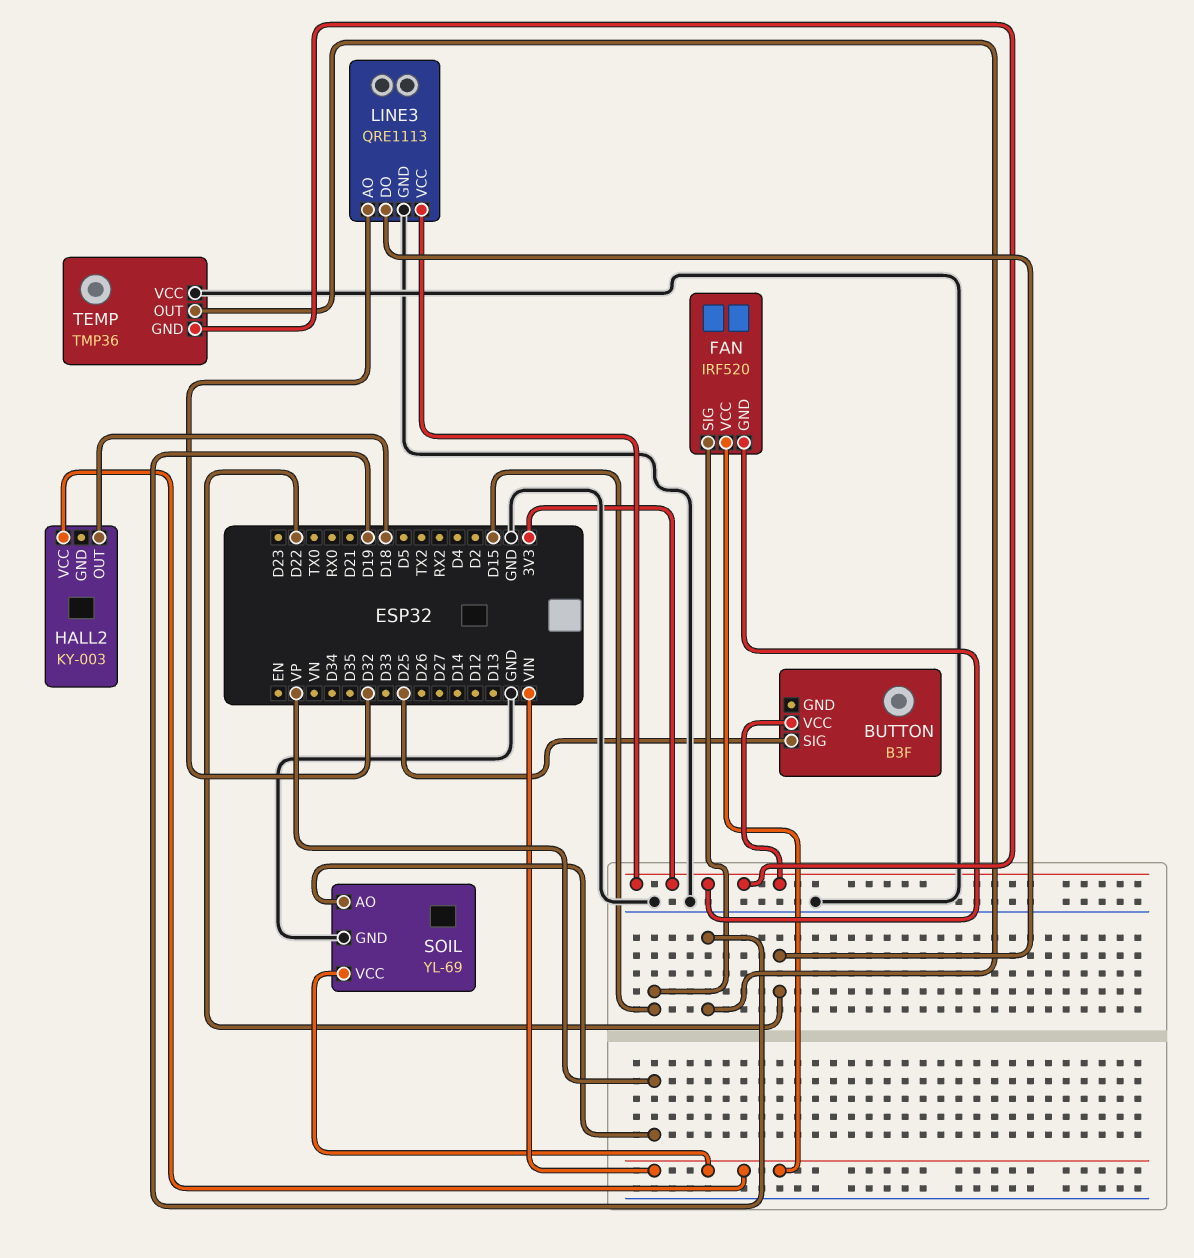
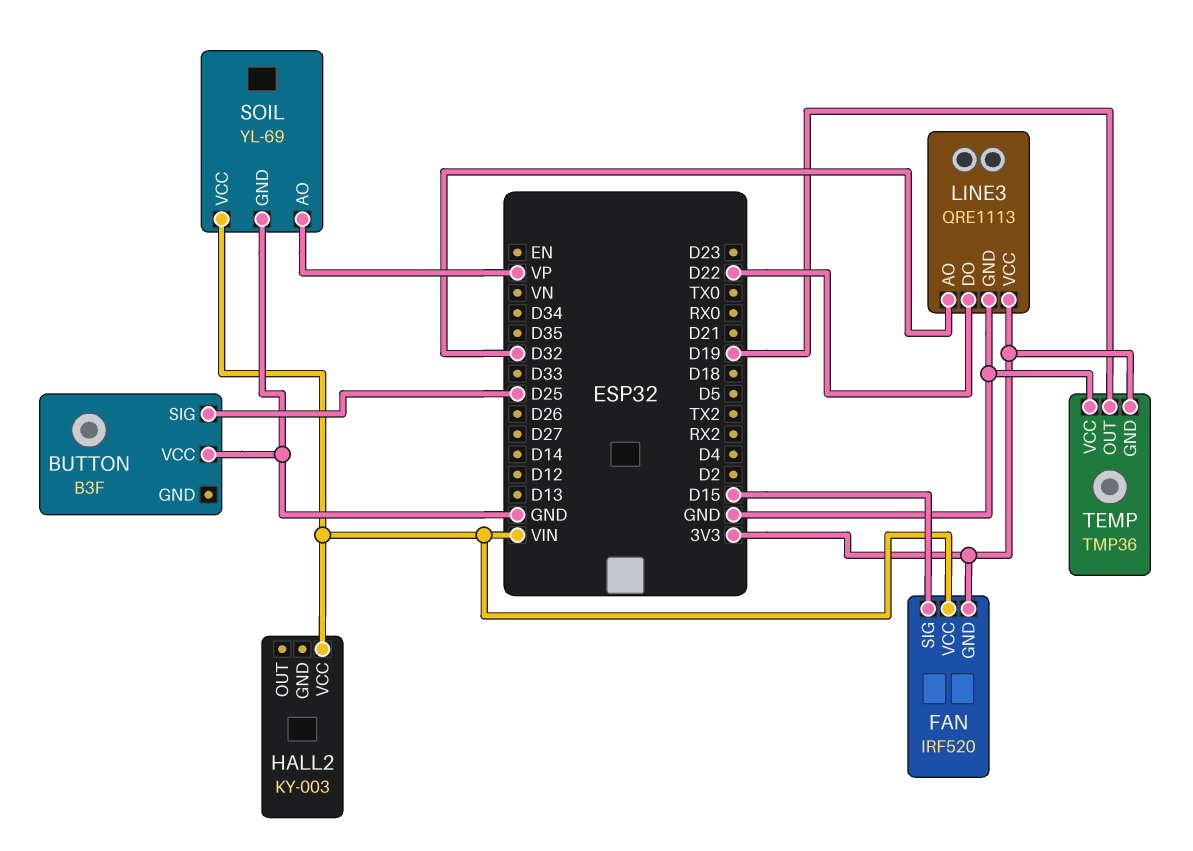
BUTTON pin VCC: 3V3 -> GND
HALL2 pin OUT: D18 -> none

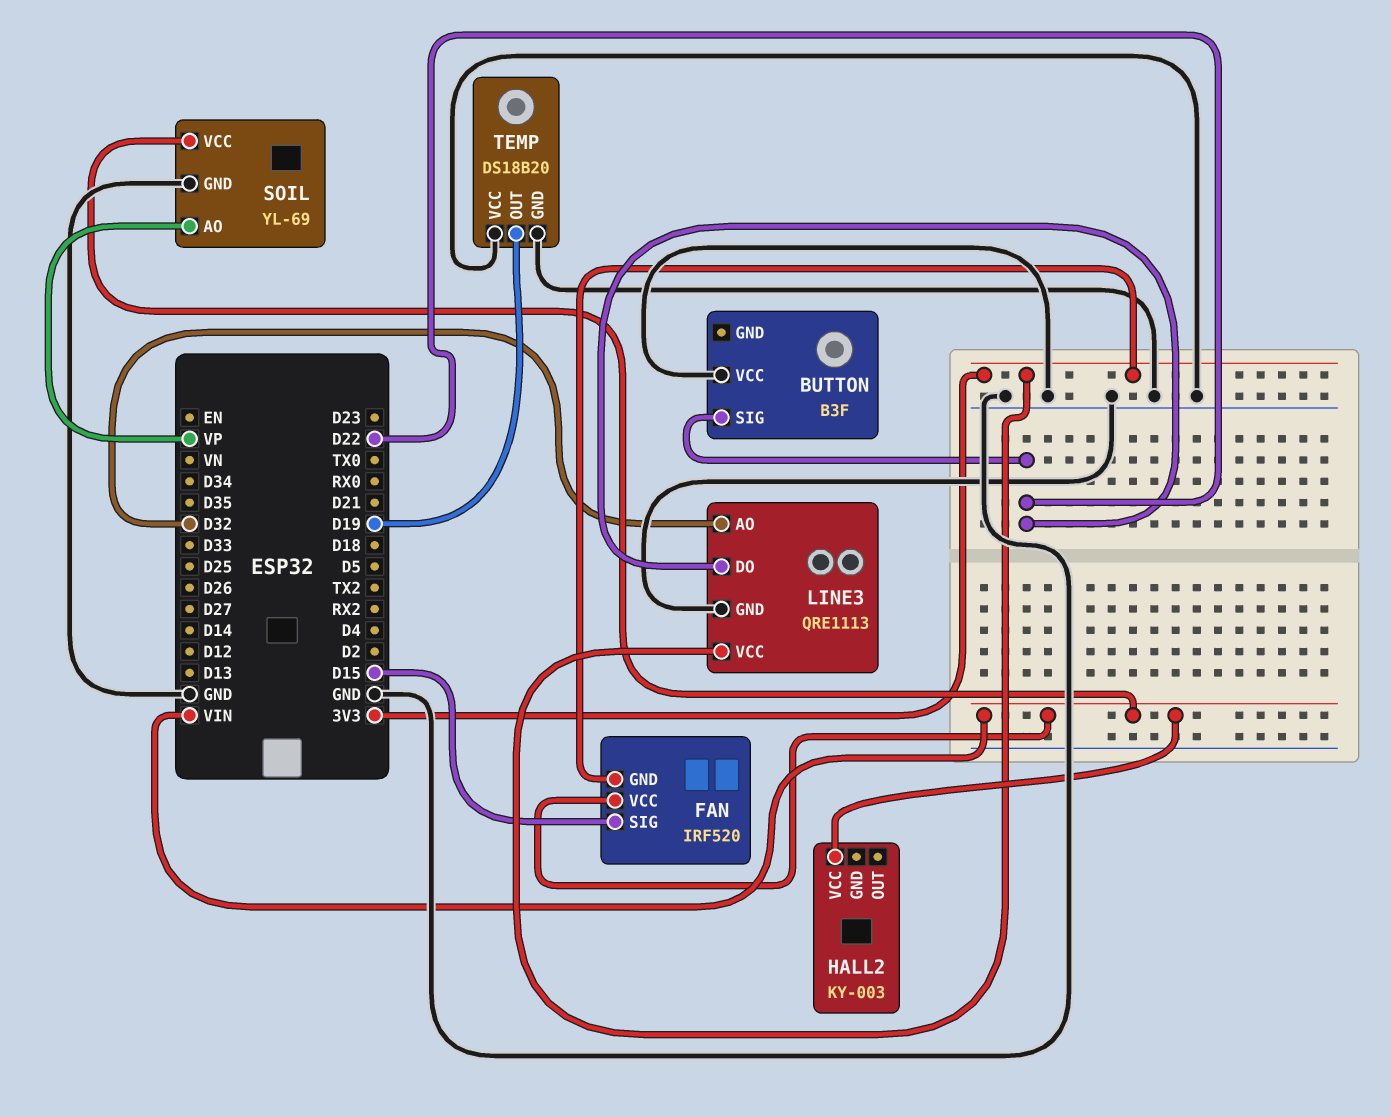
BUTTON pin SIG: D25 -> D22
TEMP: TMP36 -> DS18B20
TEMP pin GND: 3V3 -> GND

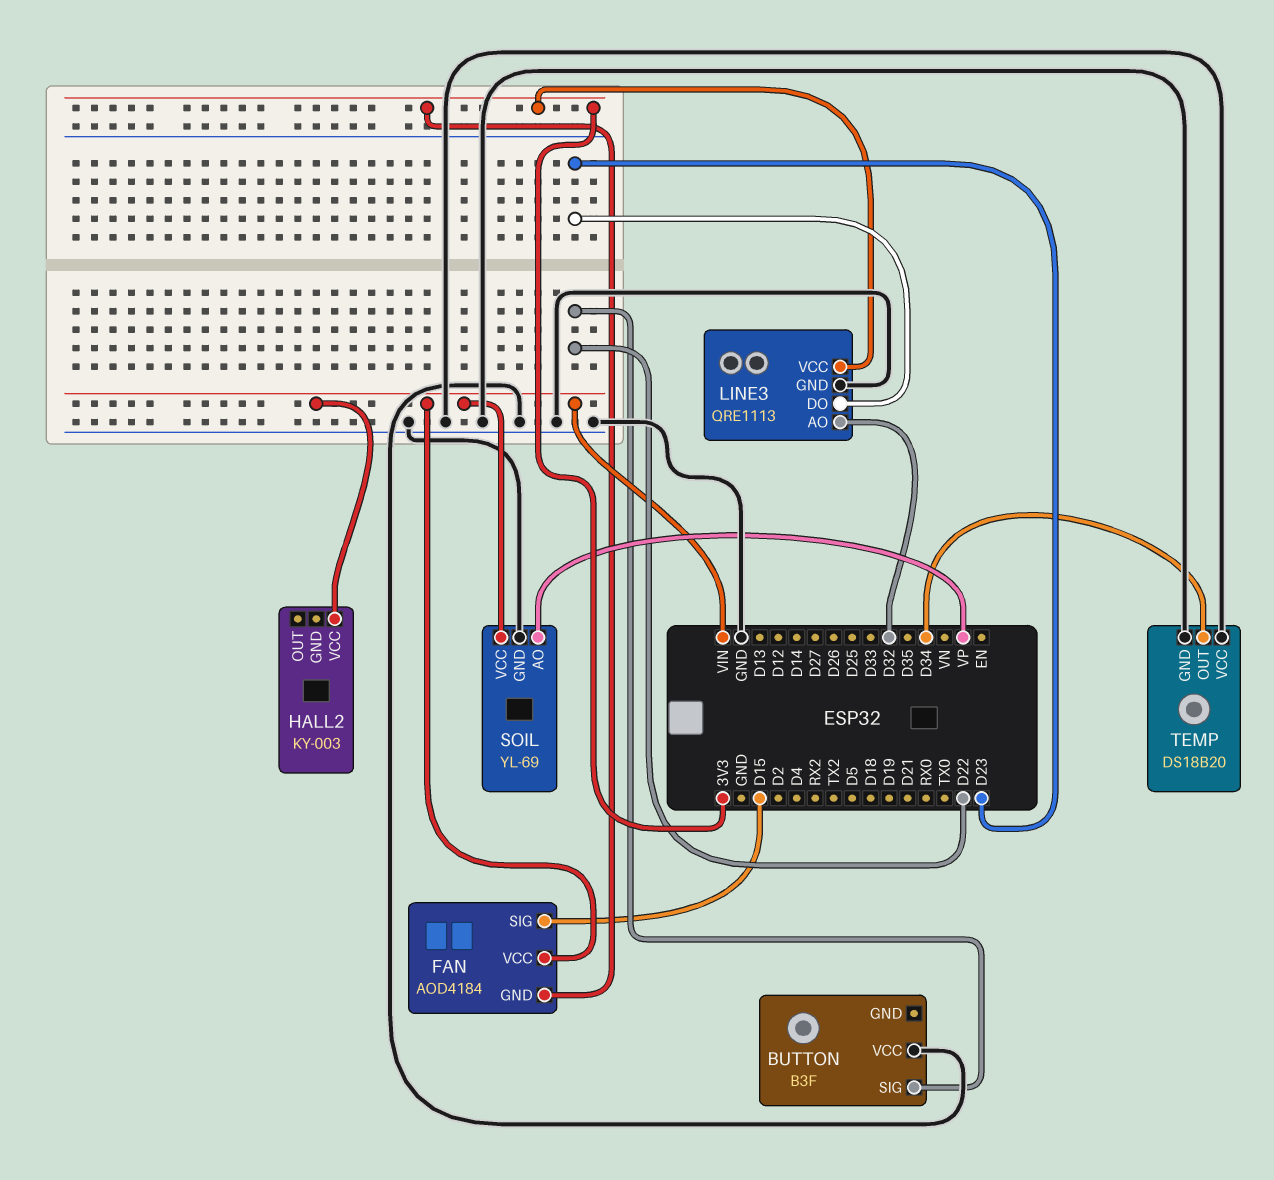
FAN: IRF520 -> AOD4184
LINE3 pin DO: D22 -> D23
TEMP pin OUT: D19 -> D34

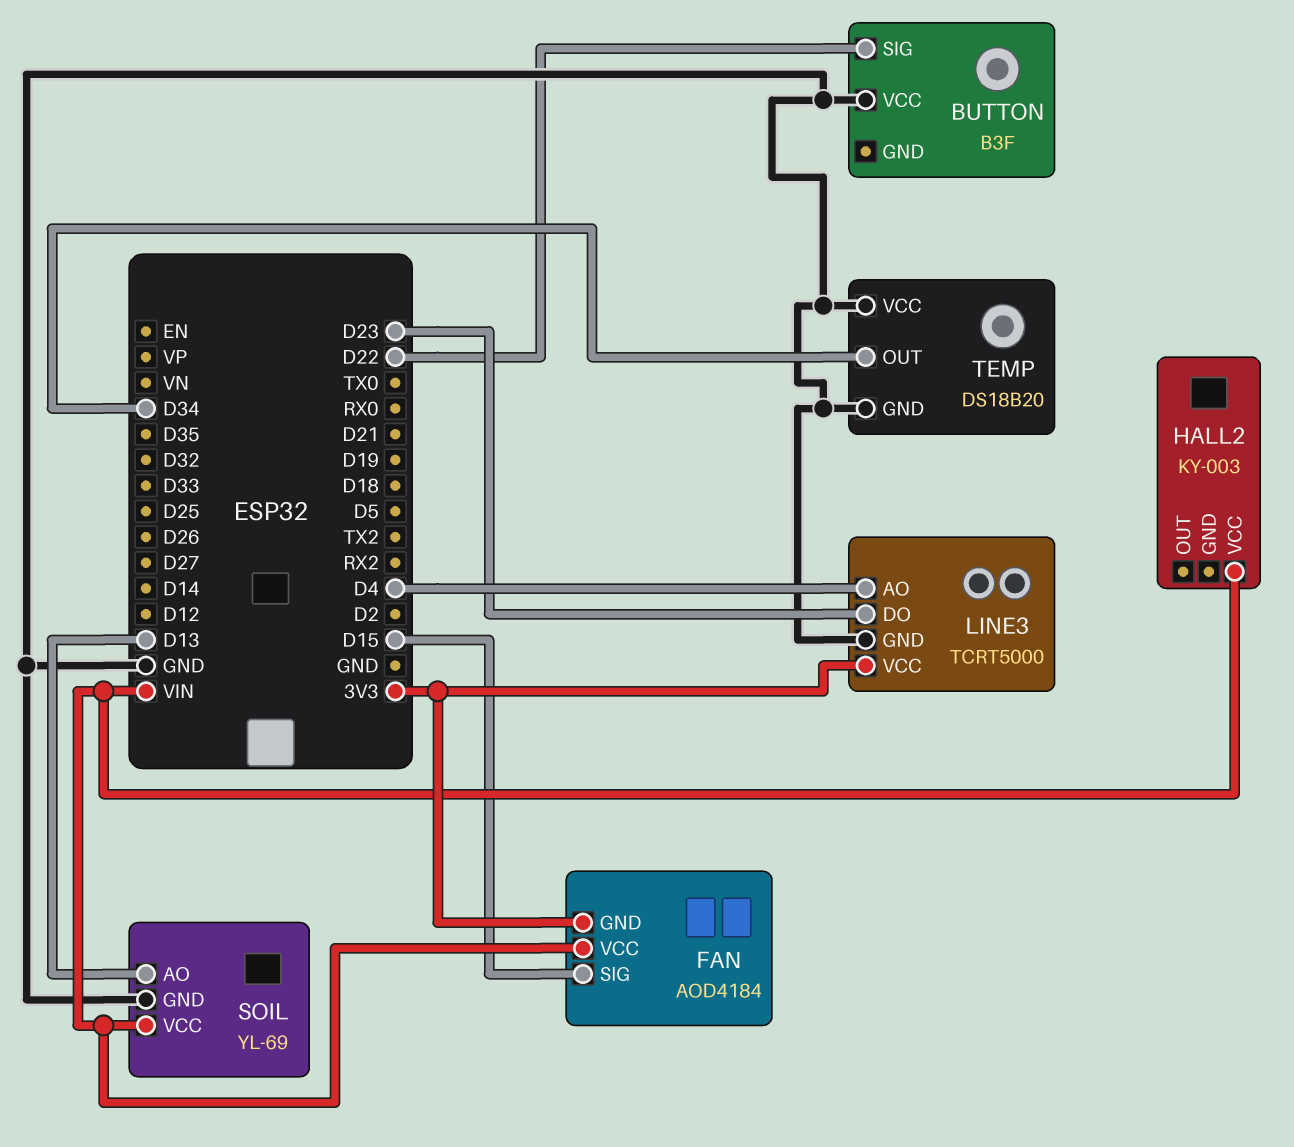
LINE3: QRE1113 -> TCRT5000
LINE3 pin AO: D32 -> D4
SOIL pin AO: VP -> D13

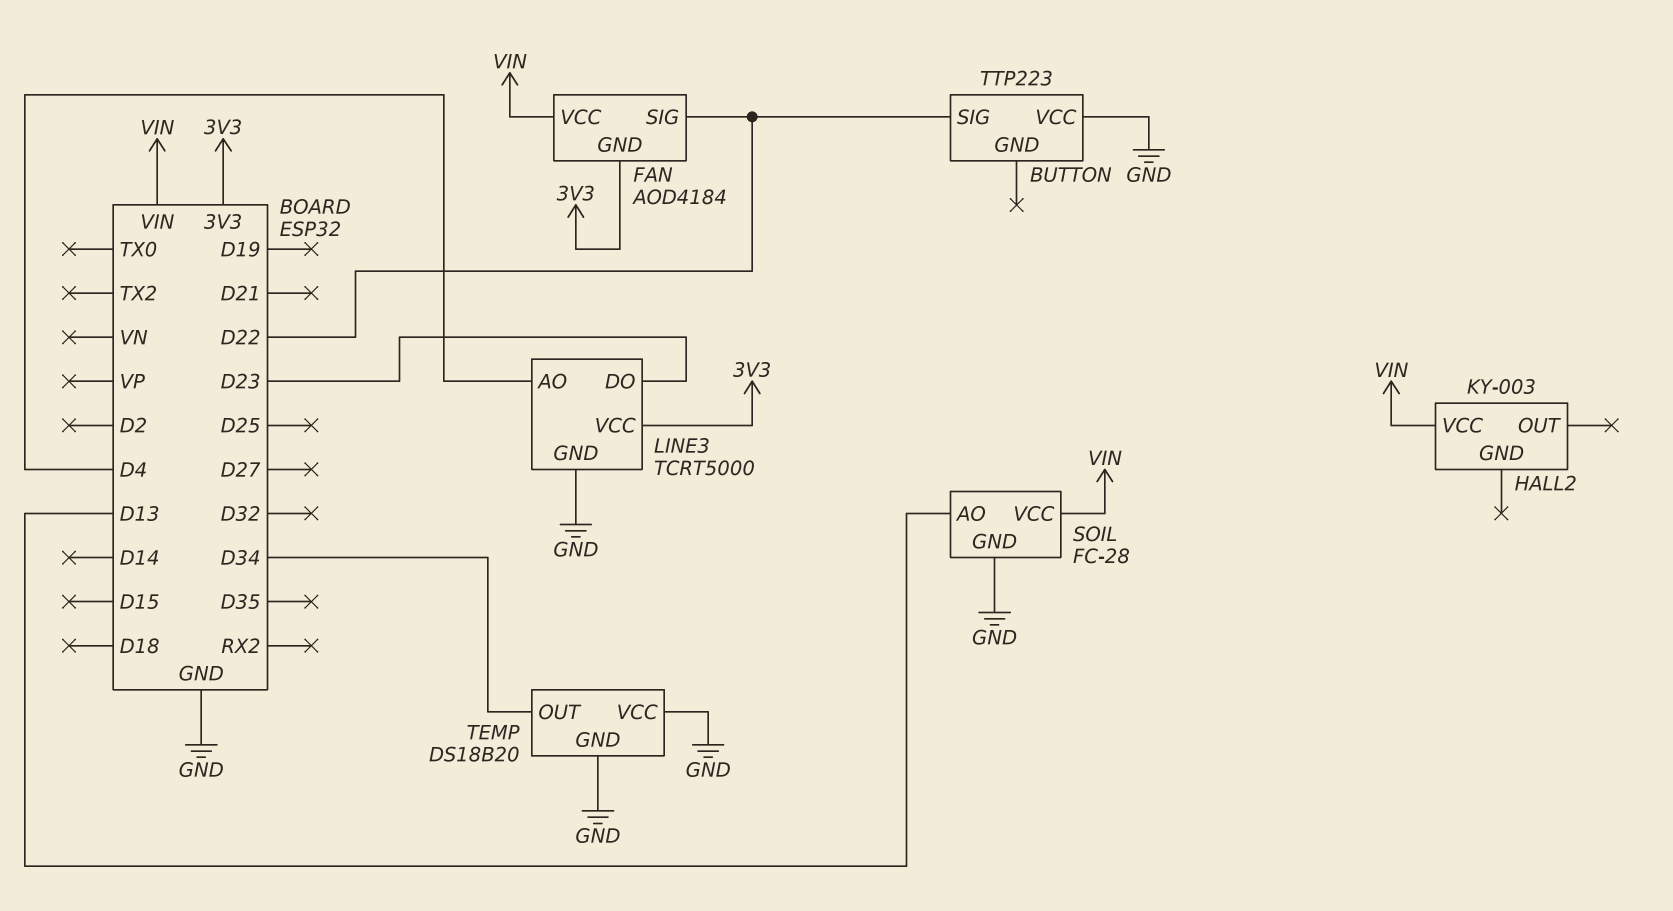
BUTTON: B3F -> TTP223
FAN pin SIG: D15 -> D22
SOIL: YL-69 -> FC-28

